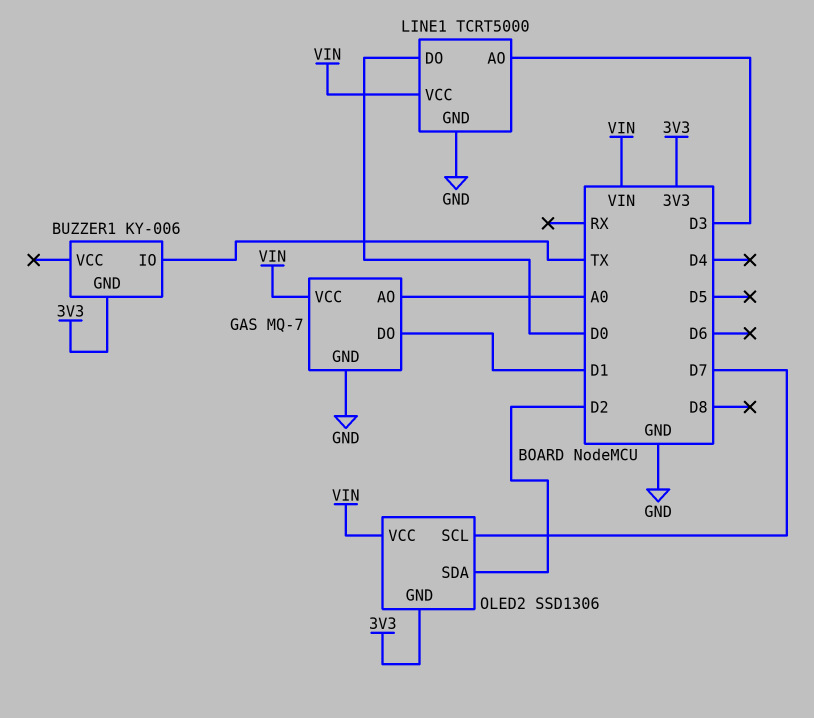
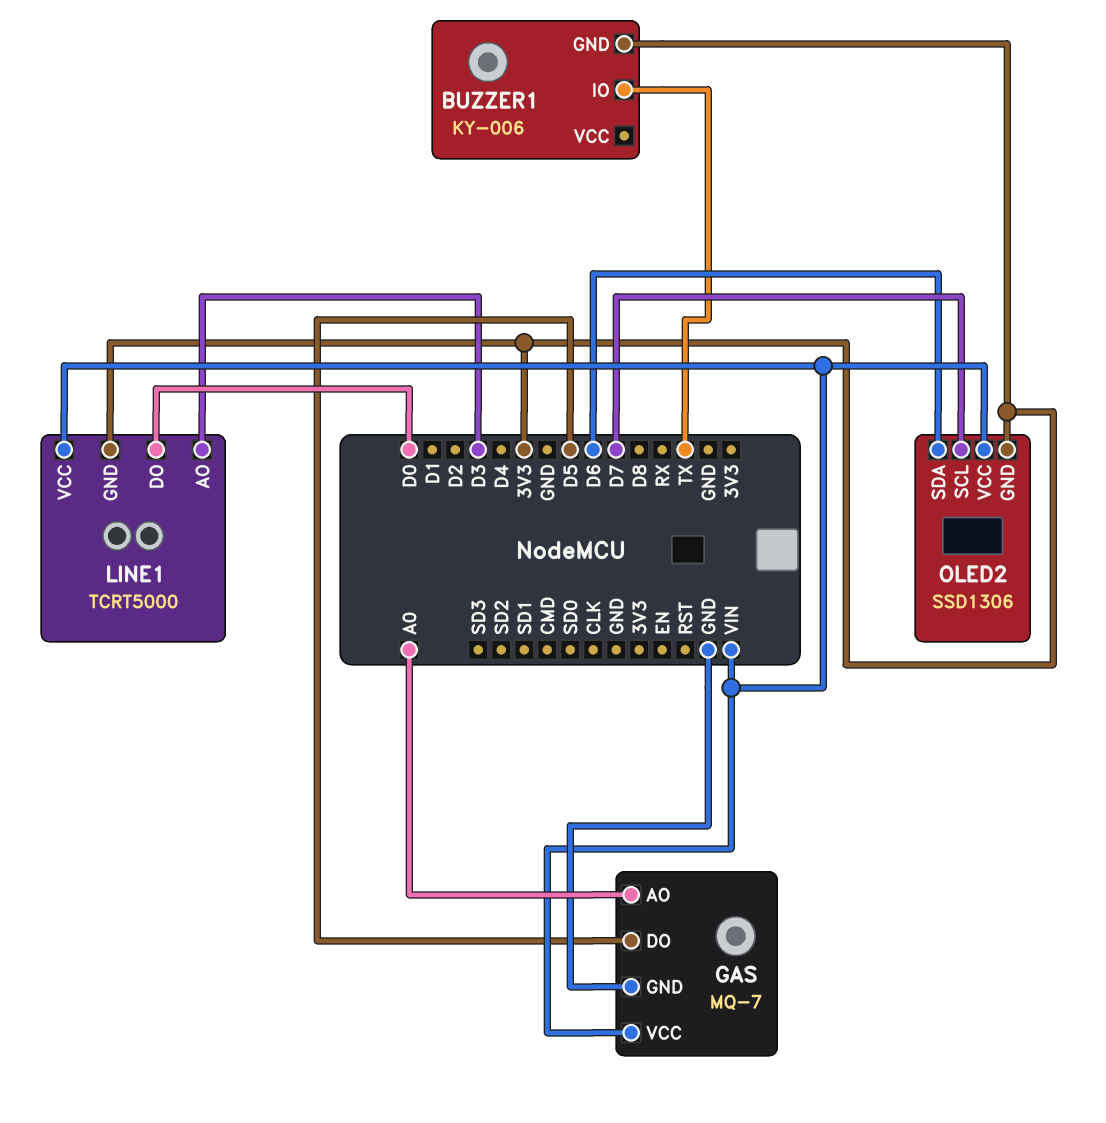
GAS pin DO: D1 -> D5
LINE1 pin GND: GND -> 3V3
OLED2 pin SDA: D2 -> D6

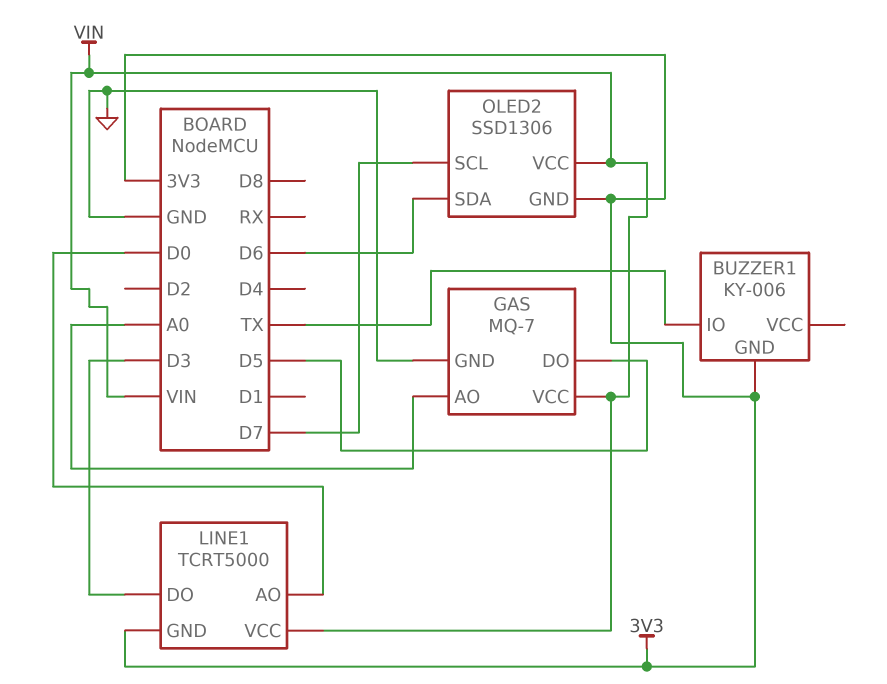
LINE1 pin AO: D3 -> D0
LINE1 pin DO: D0 -> D3

